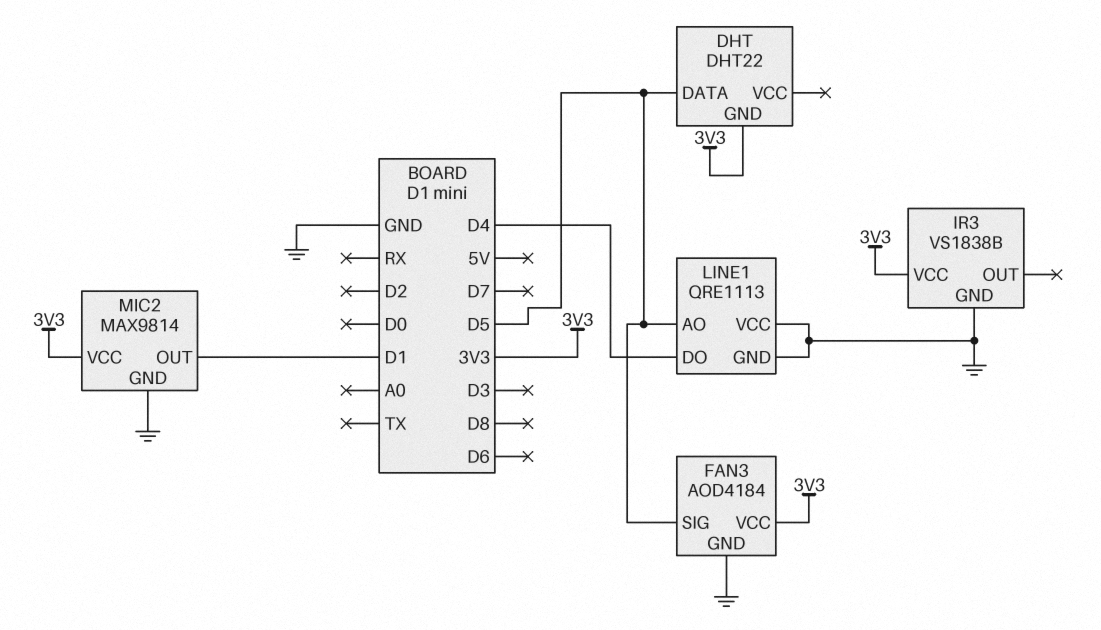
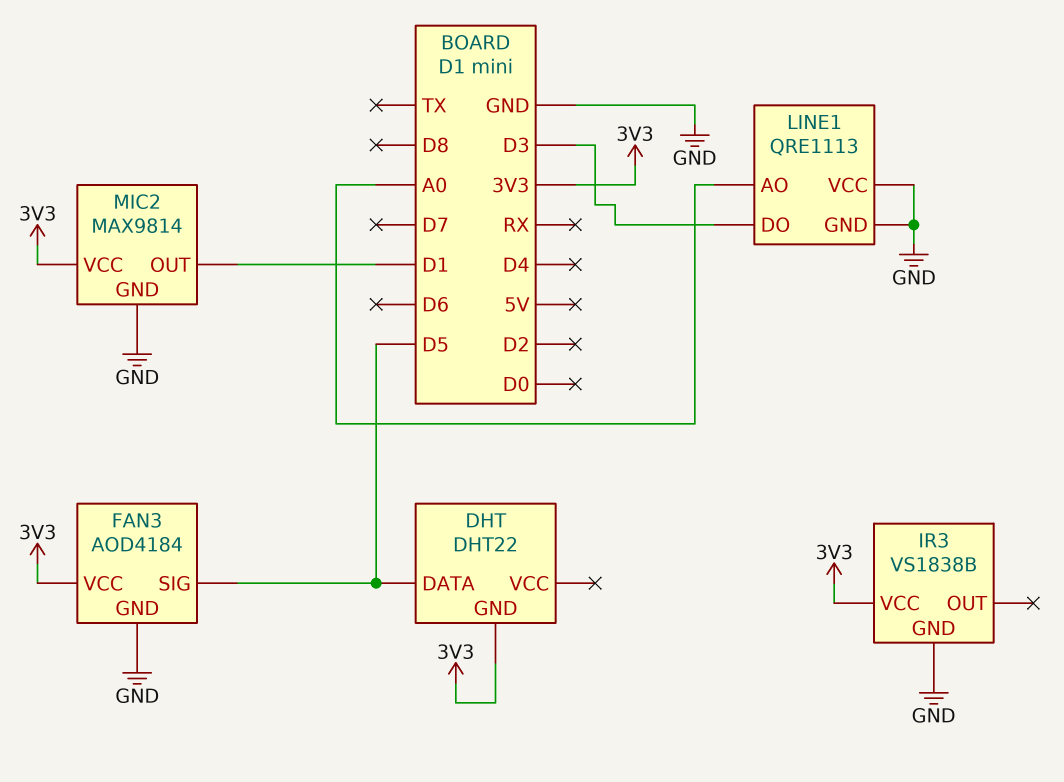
LINE1 pin AO: D5 -> A0
LINE1 pin DO: D4 -> D3

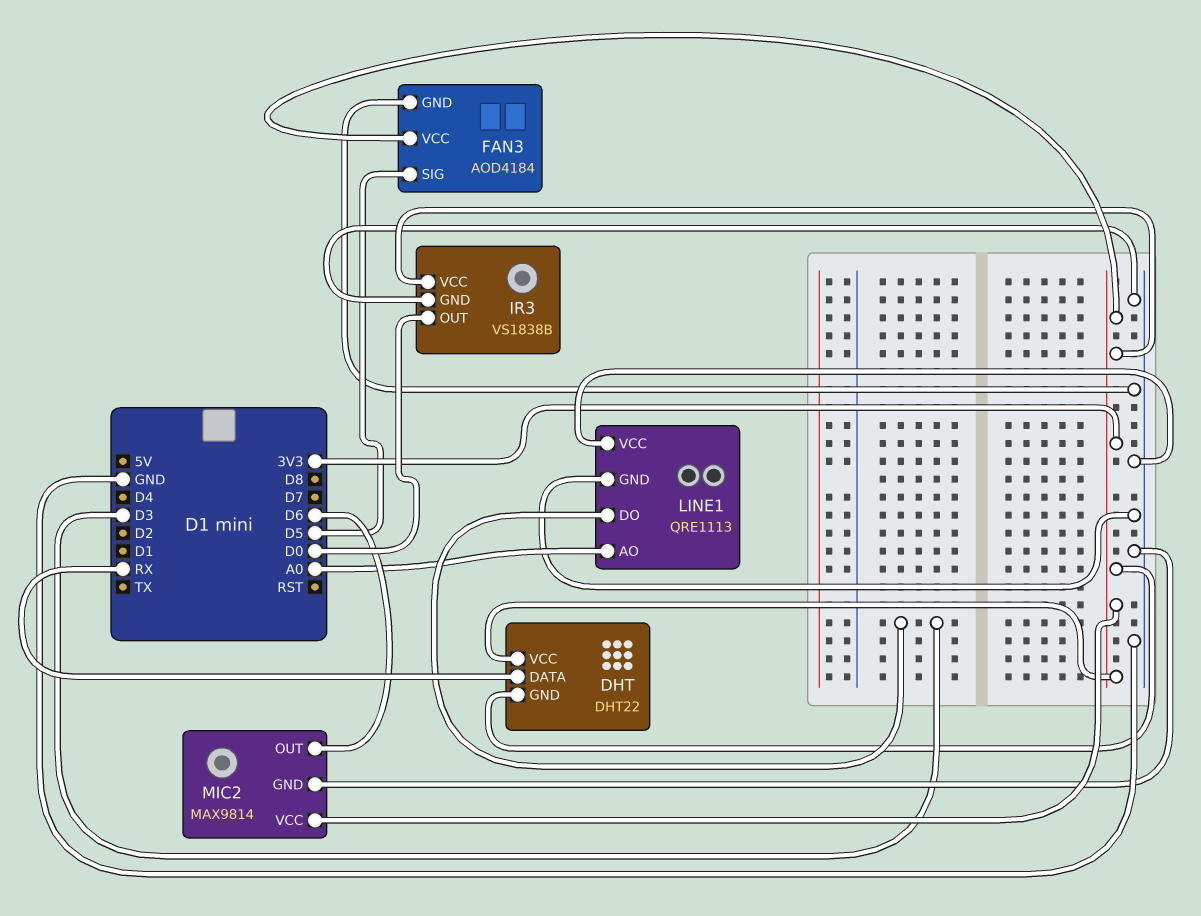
DHT pin DATA: D5 -> RX
DHT pin VCC: none -> 3V3
IR3 pin OUT: none -> D0
MIC2 pin OUT: D1 -> D6

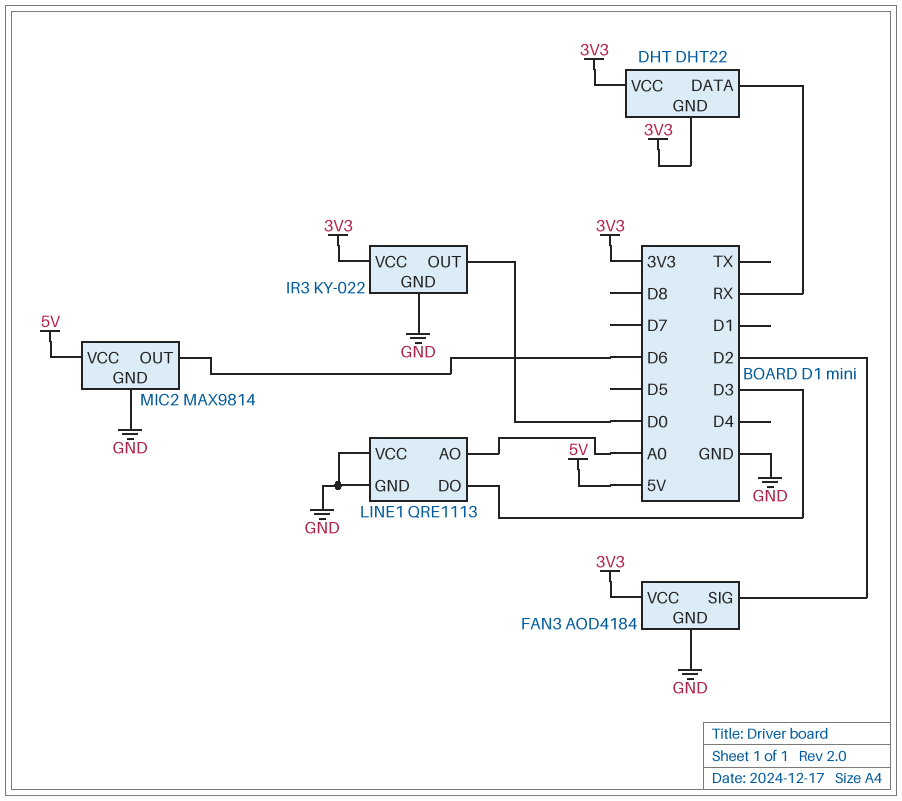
FAN3 pin SIG: D5 -> D2
IR3: VS1838B -> KY-022
MIC2 pin VCC: 3V3 -> 5V

